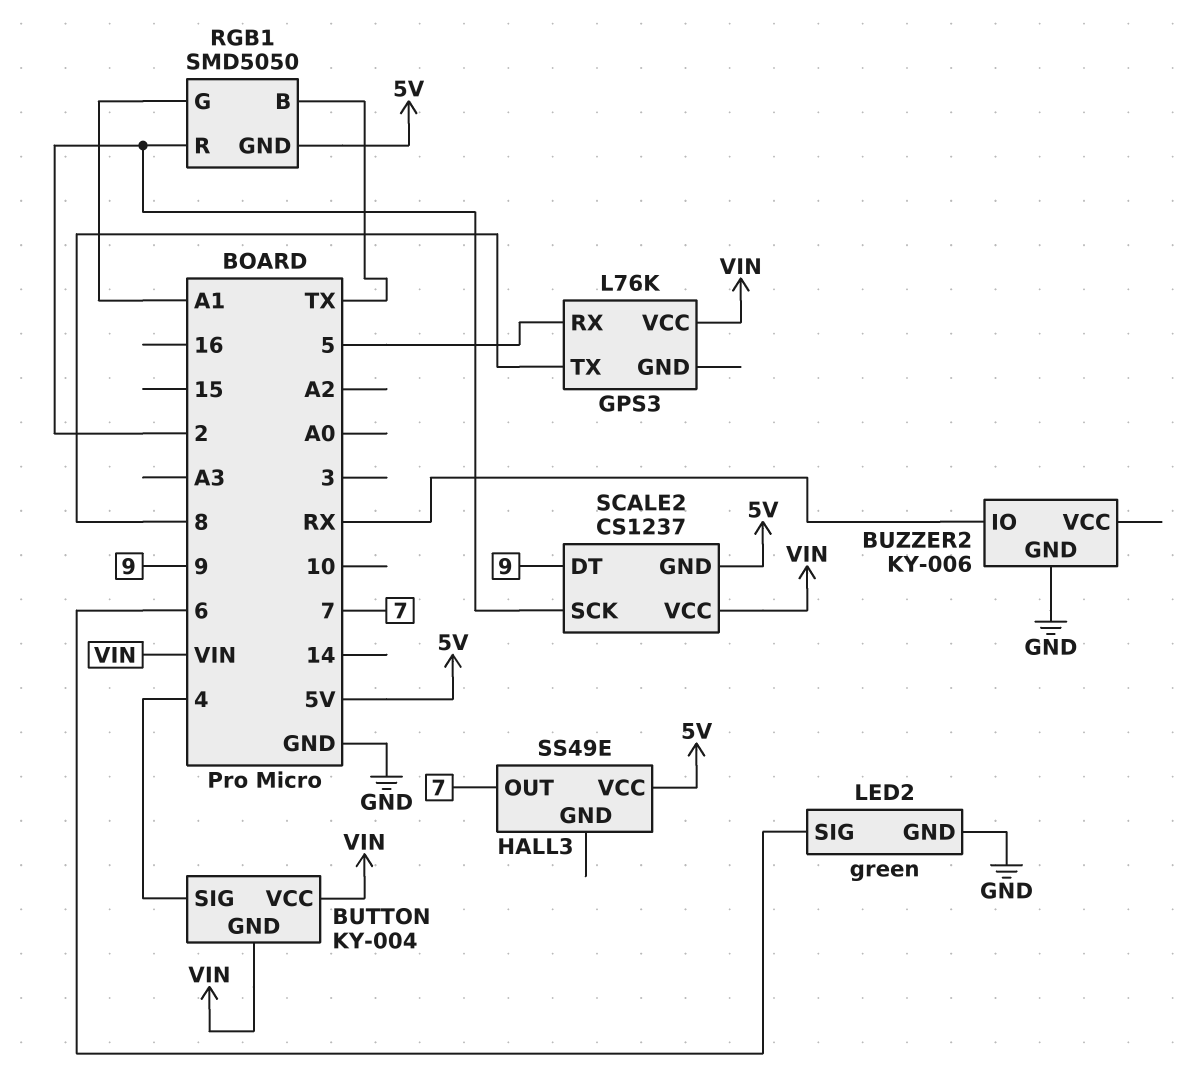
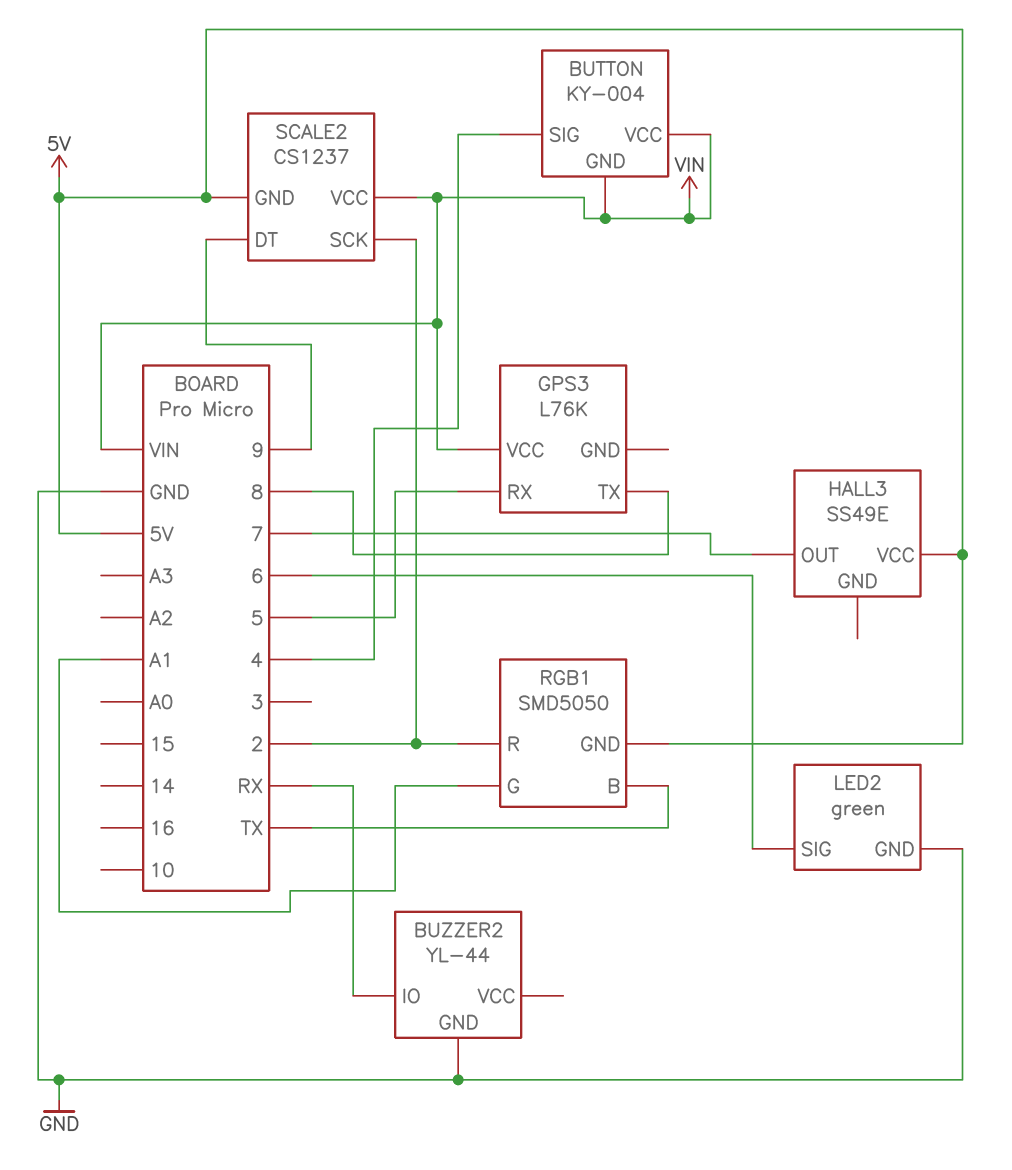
BUZZER2: KY-006 -> YL-44

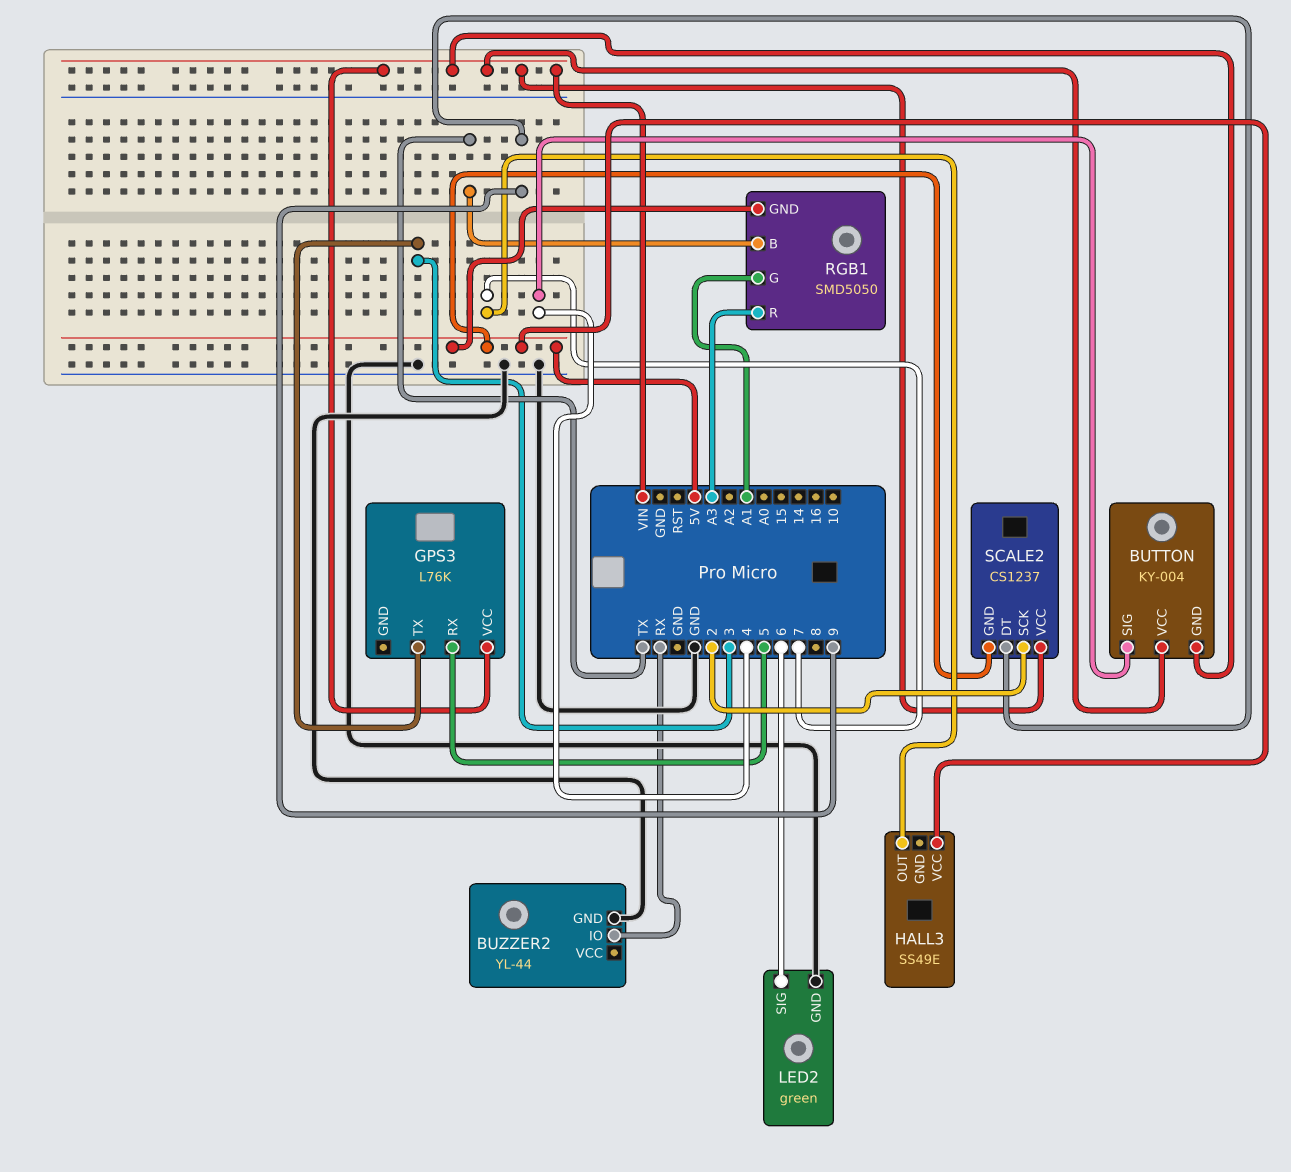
GPS3 pin TX: 8 -> 3
RGB1 pin R: 2 -> A3

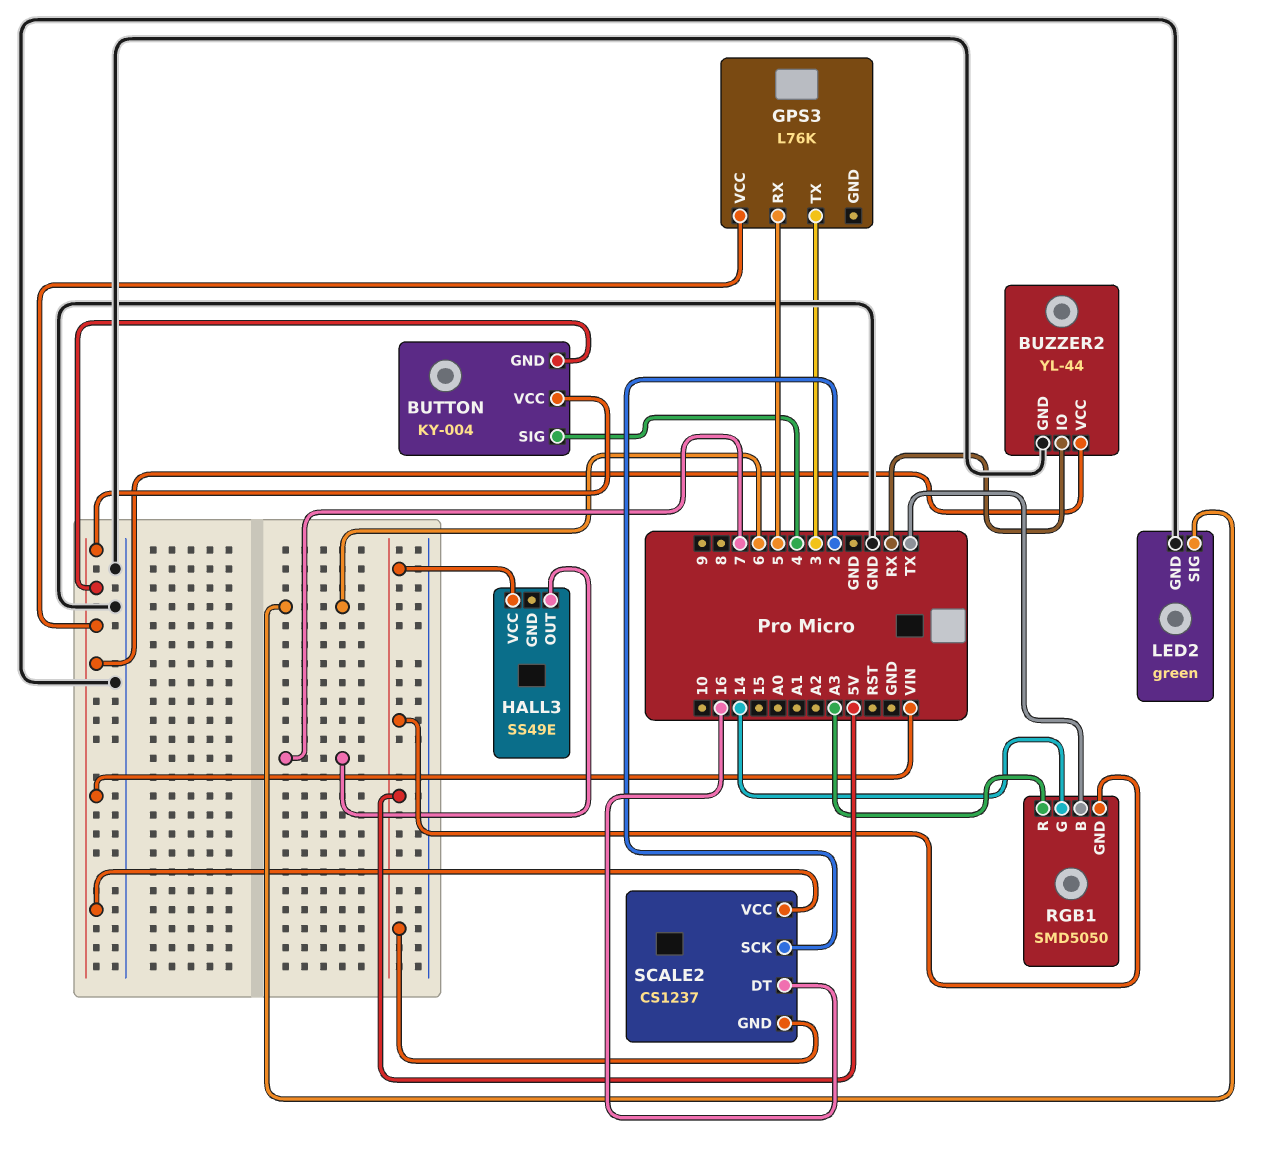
BUZZER2 pin VCC: none -> VIN
RGB1 pin G: A1 -> 14
SCALE2 pin DT: 9 -> 16

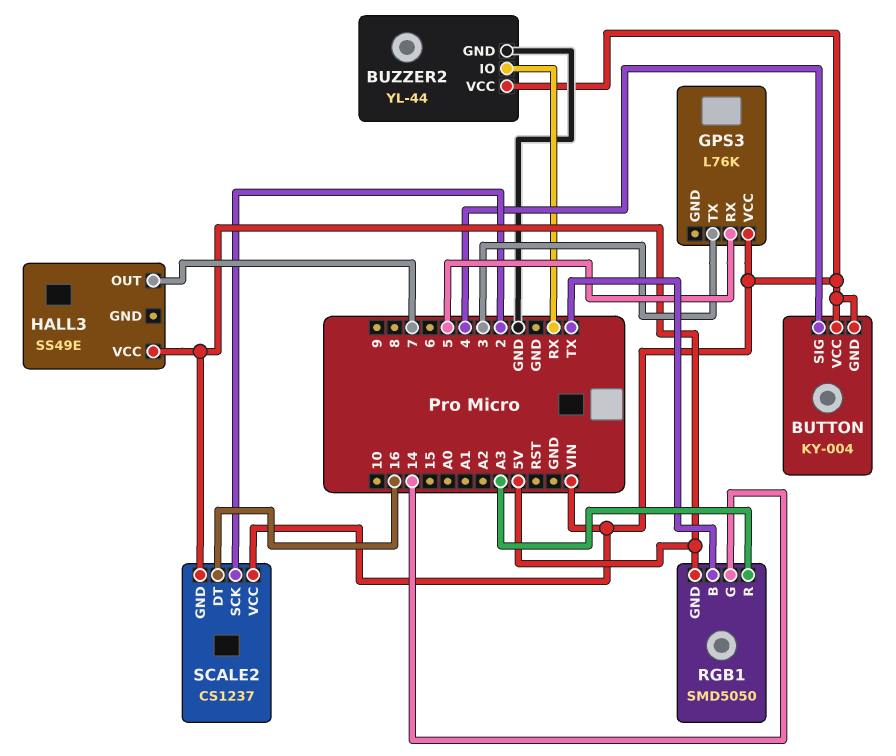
LED2: green -> none
LED2 pin GND: GND -> none
LED2 pin SIG: 6 -> none

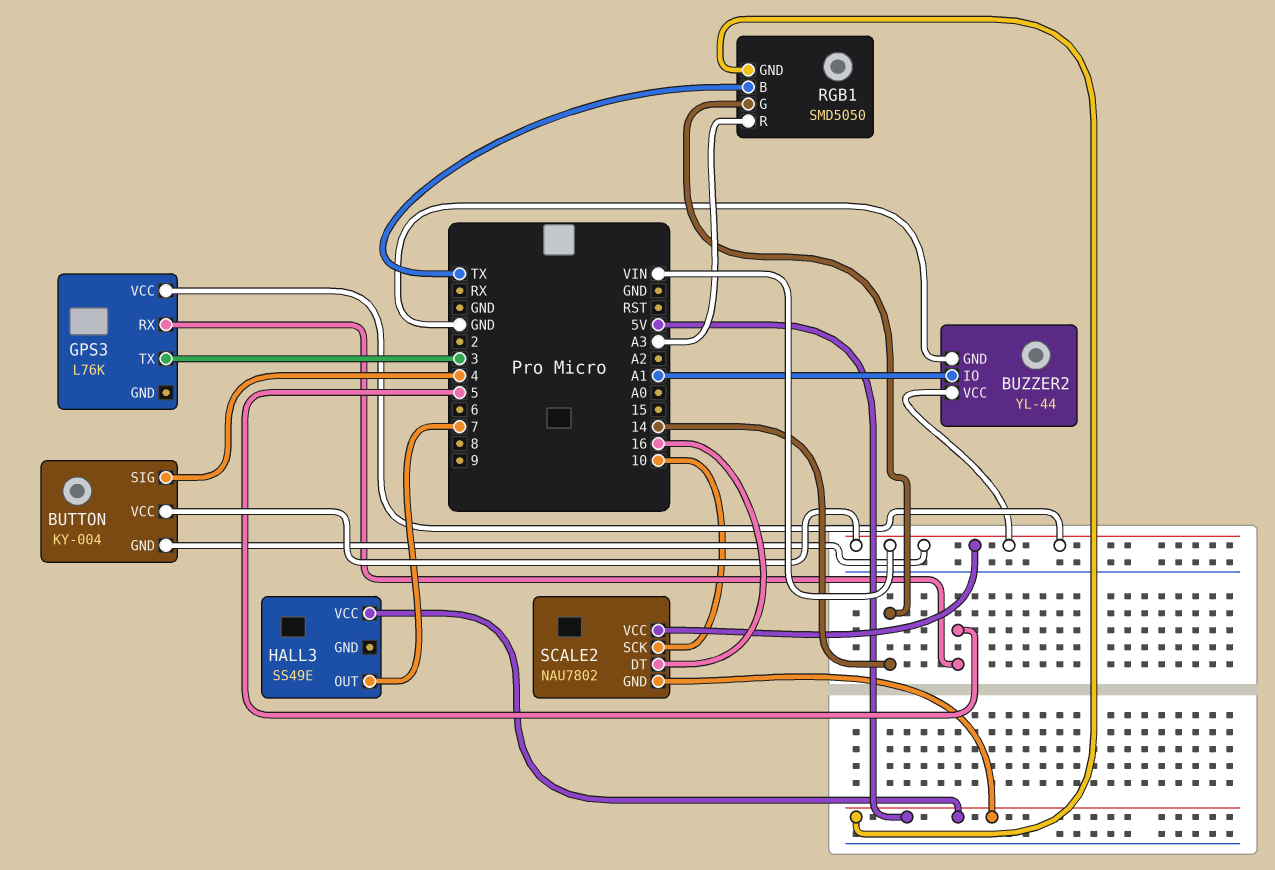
BUZZER2 pin IO: RX -> A1
SCALE2: CS1237 -> NAU7802
SCALE2 pin SCK: 2 -> 10

